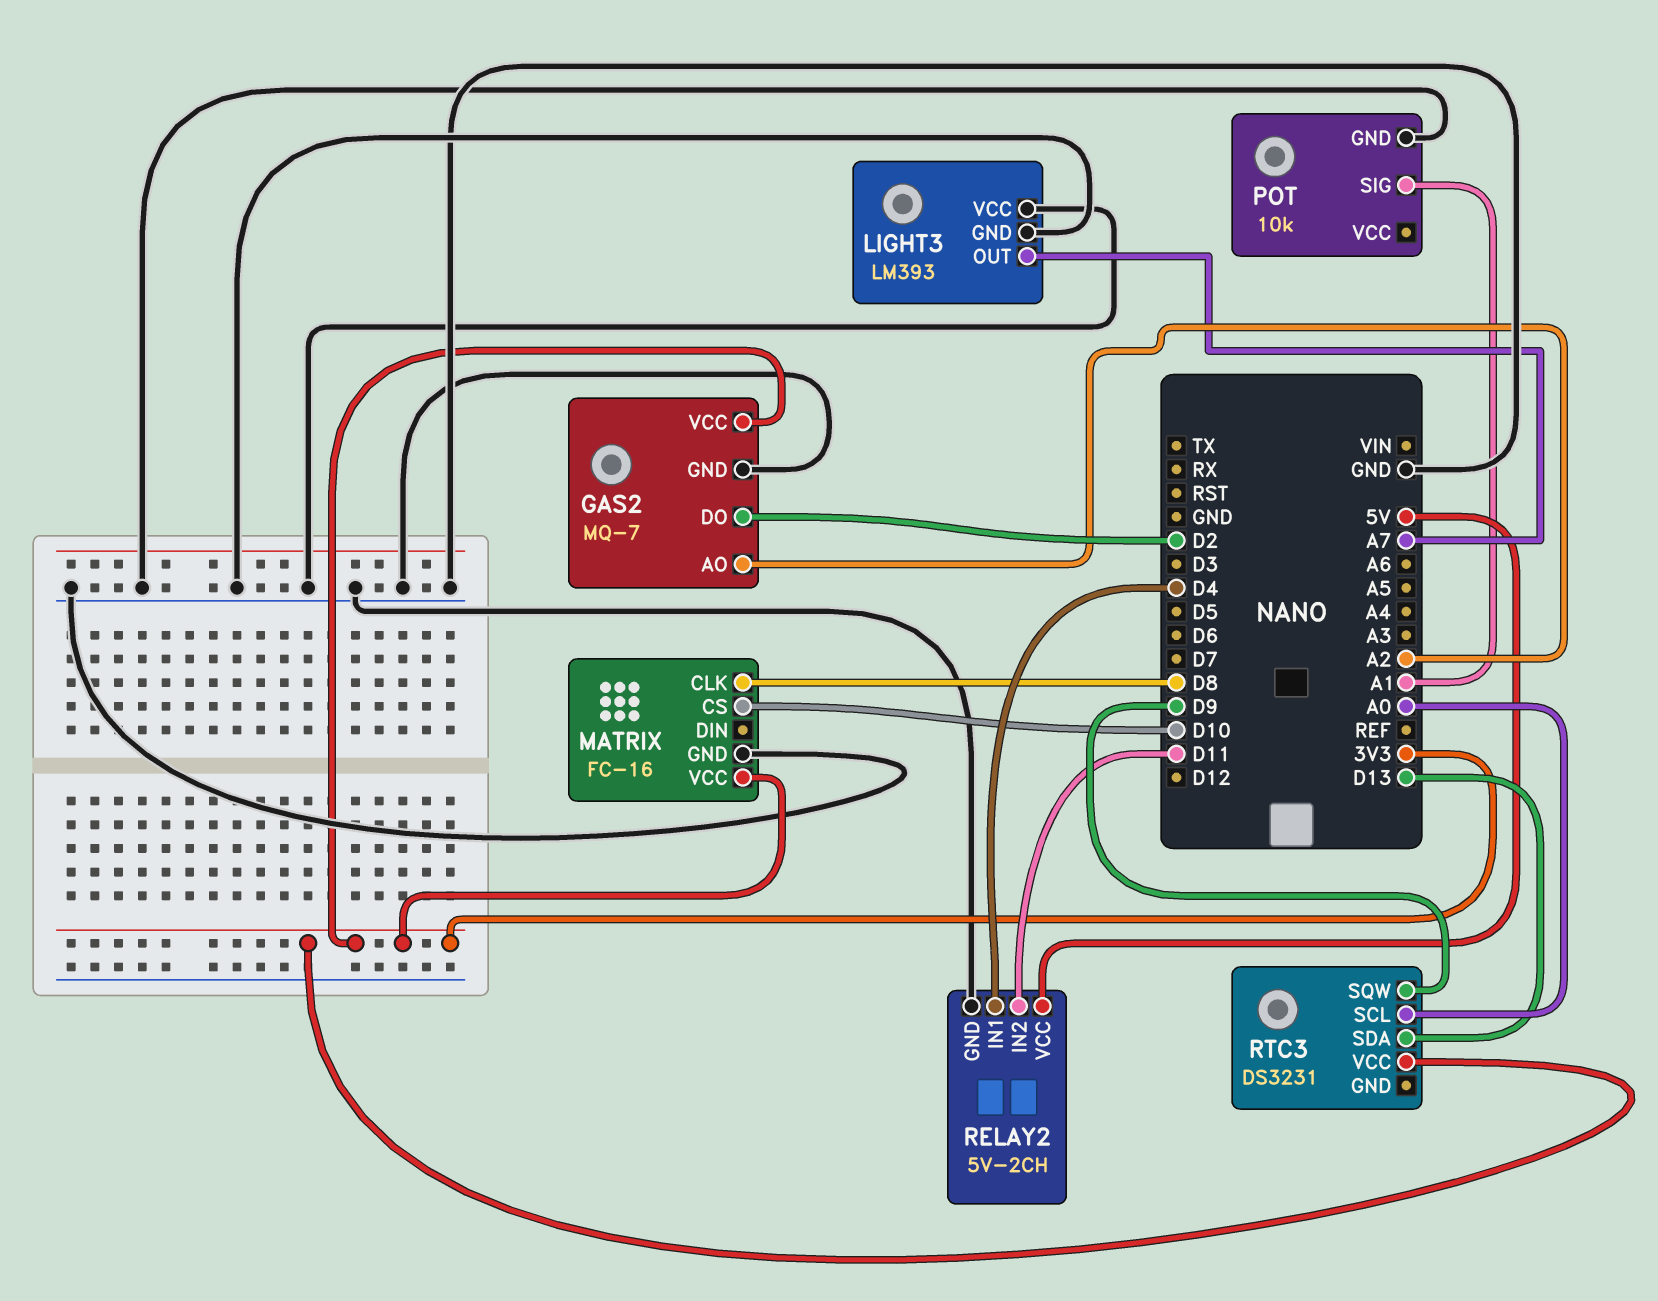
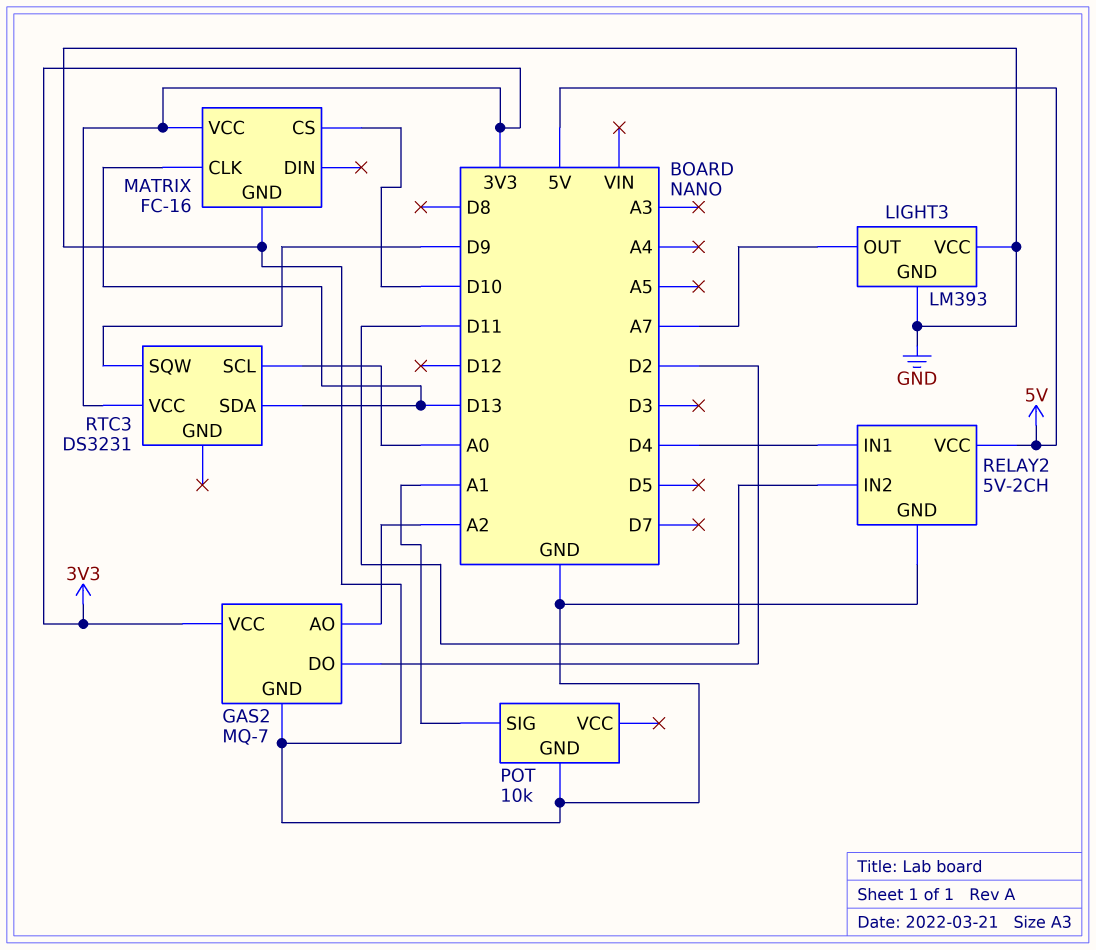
MATRIX pin CLK: D8 -> D13

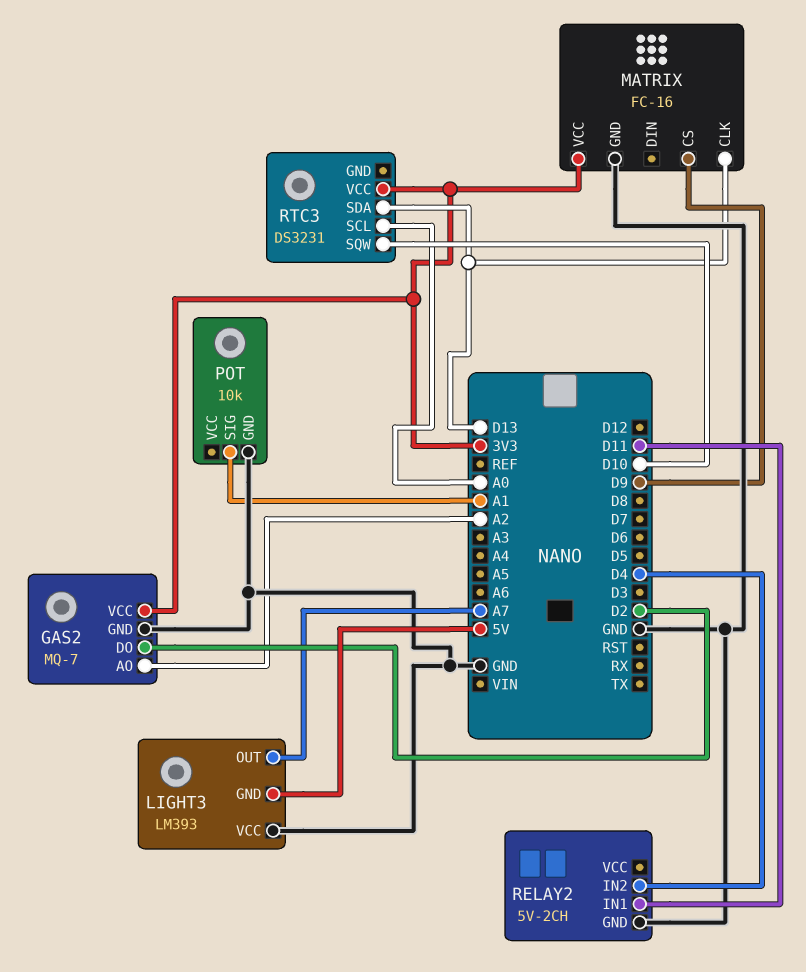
LIGHT3 pin GND: GND -> 5V
MATRIX pin CS: D10 -> D9
RELAY2 pin IN1: D4 -> D11
RELAY2 pin IN2: D11 -> D4
RELAY2 pin VCC: 5V -> none
RTC3 pin SQW: D9 -> D10

